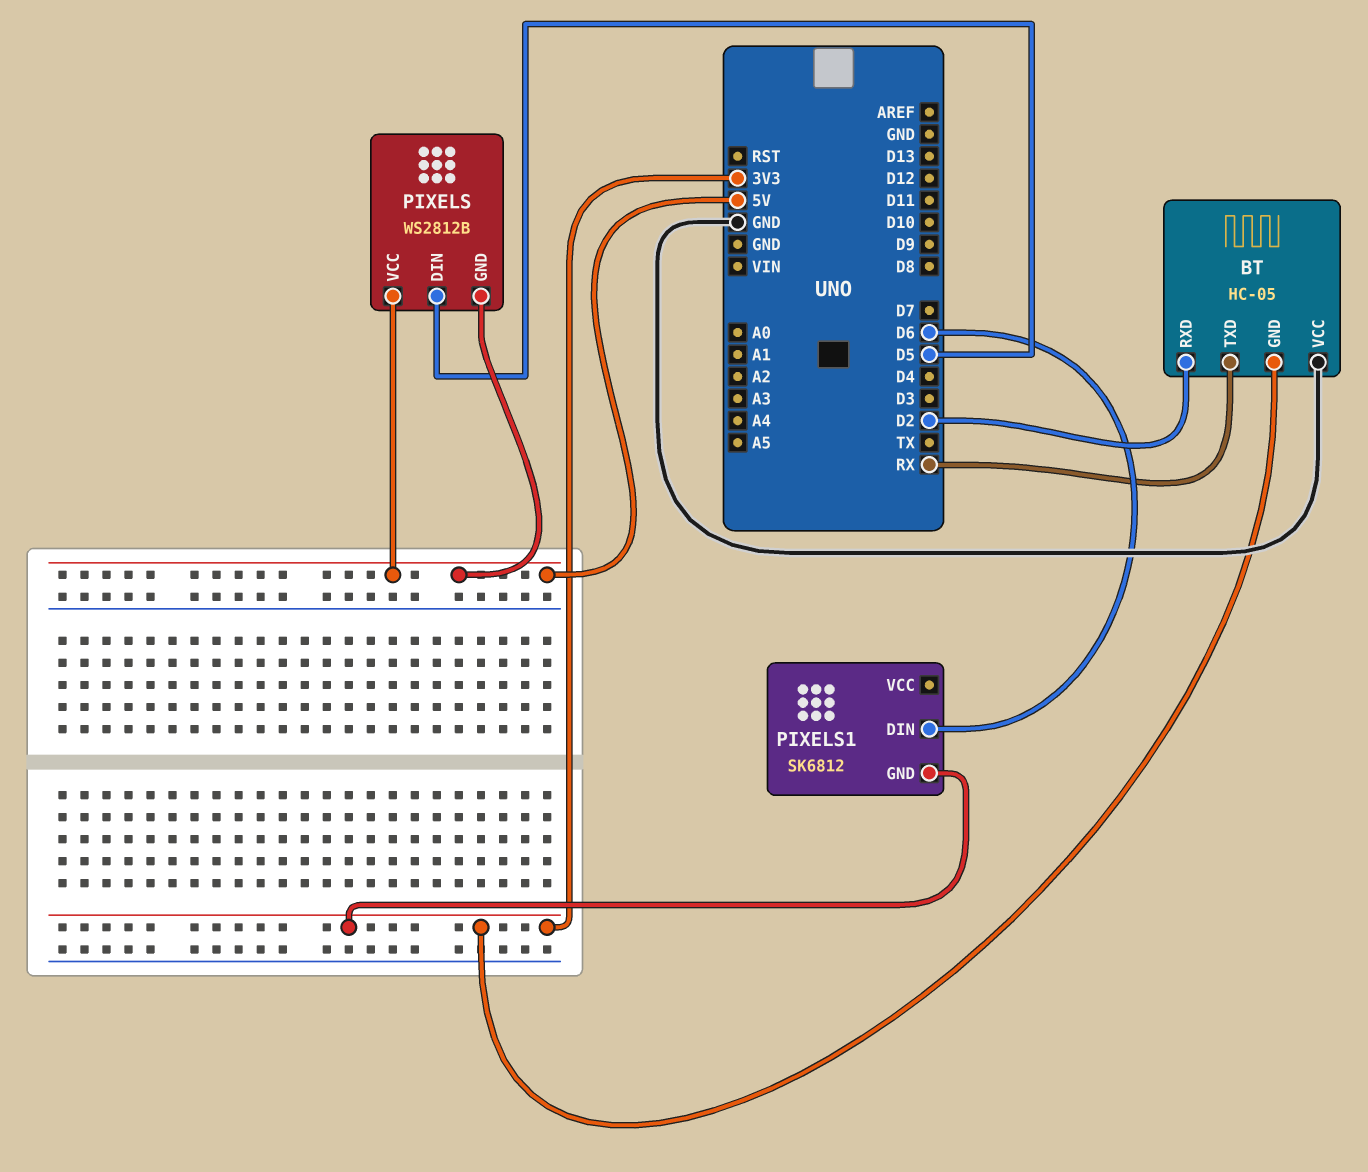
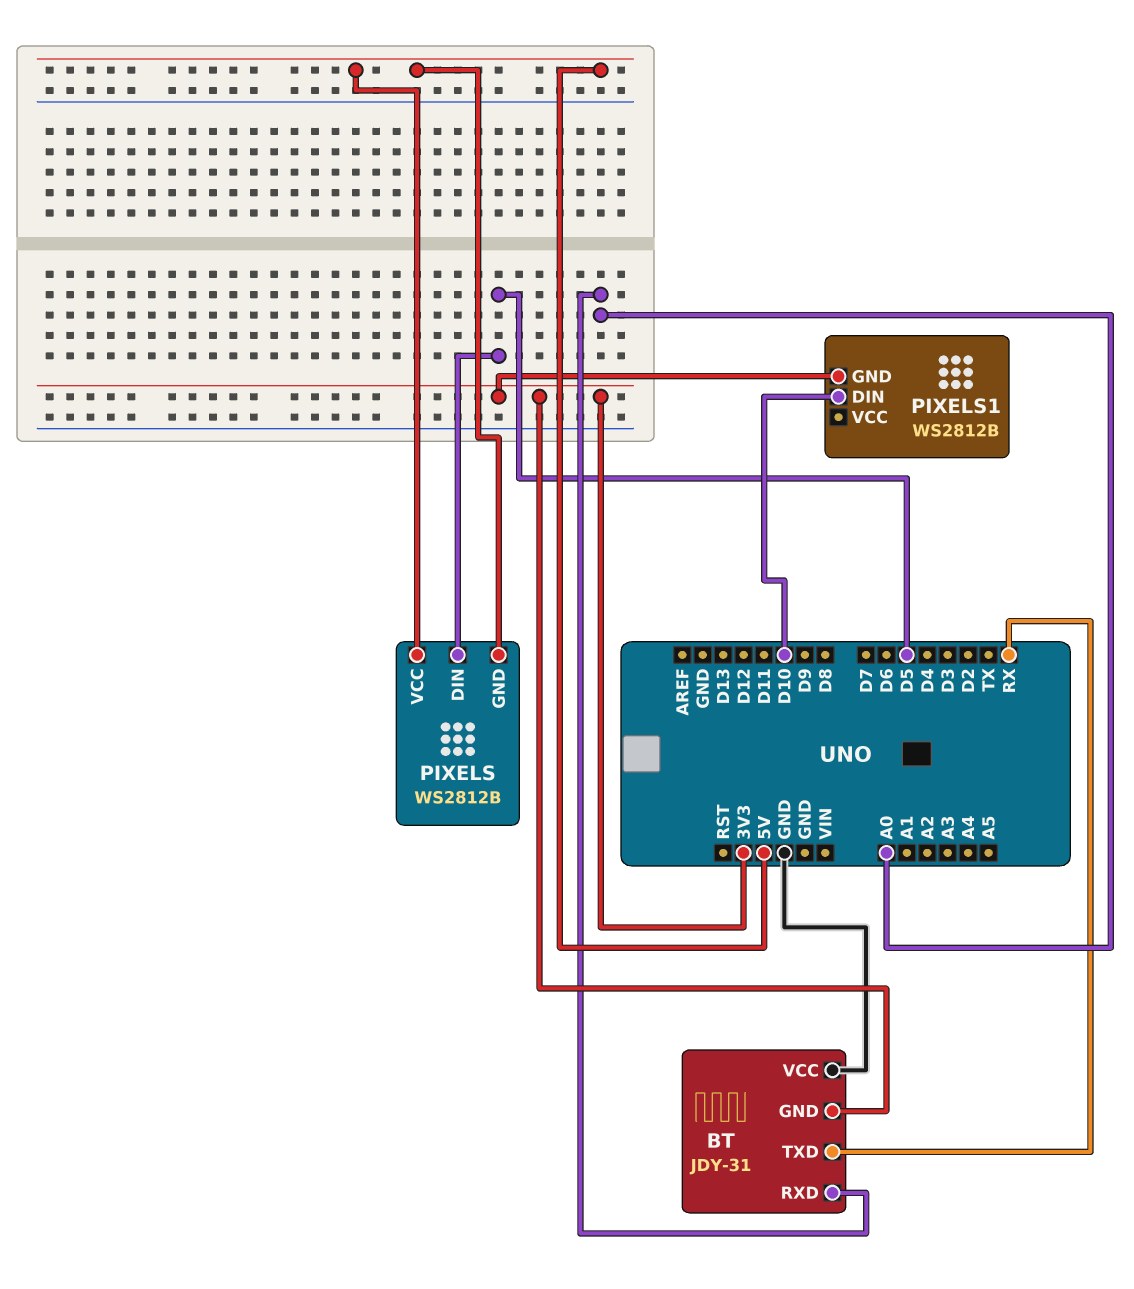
BT: HC-05 -> JDY-31
BT pin RXD: D2 -> A0
PIXELS1: SK6812 -> WS2812B
PIXELS1 pin DIN: D6 -> D10

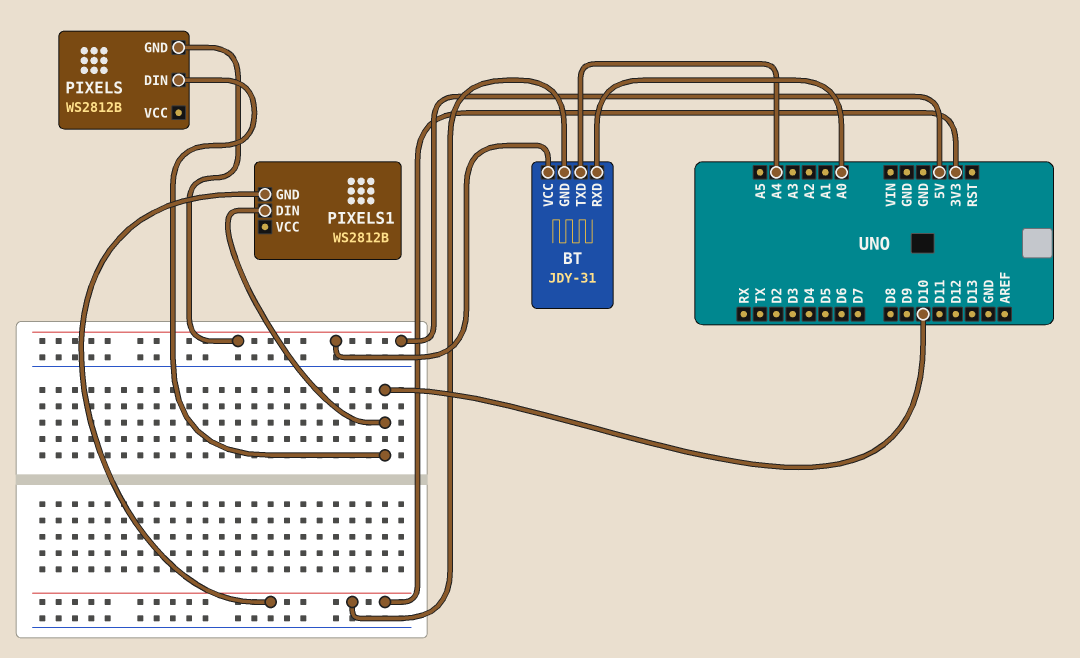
BT pin TXD: RX -> A4
BT pin VCC: GND -> 5V
PIXELS pin DIN: D5 -> D10
PIXELS pin VCC: 5V -> none

